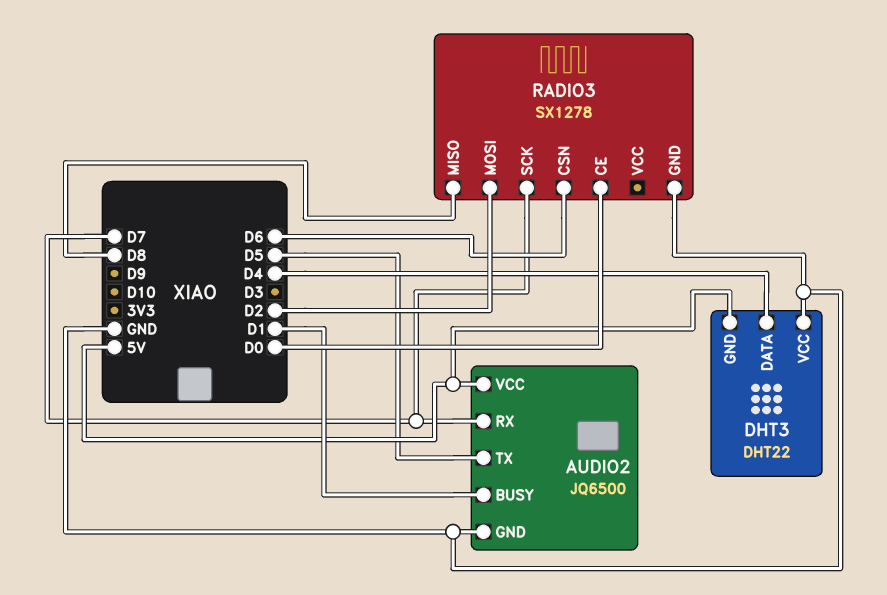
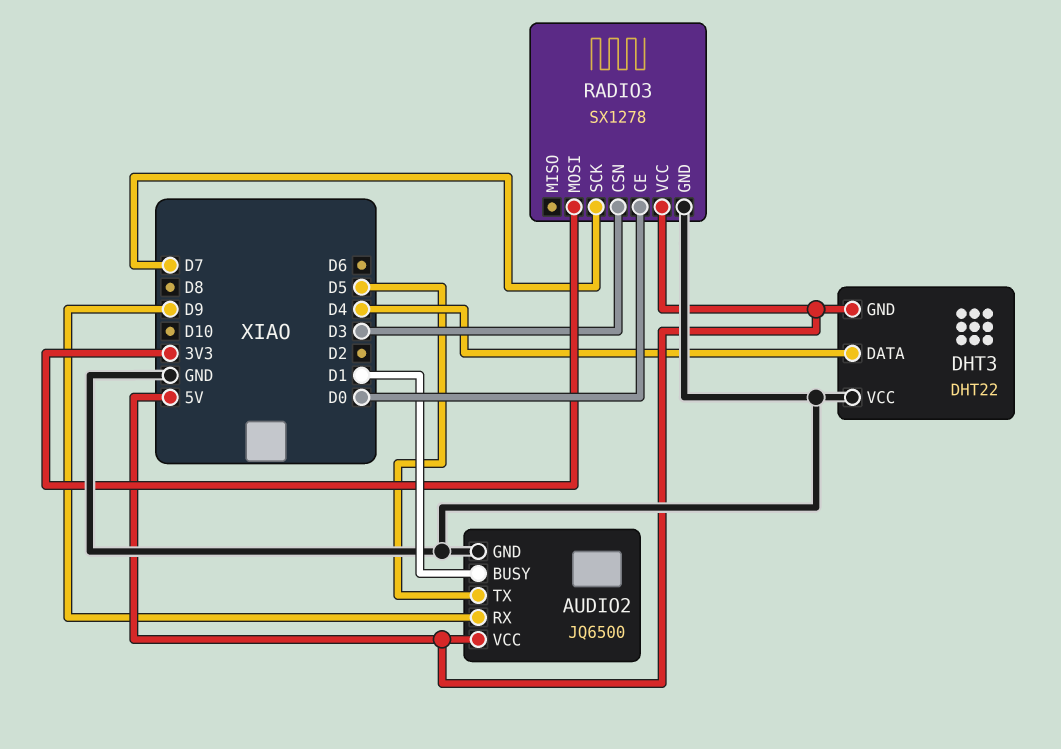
AUDIO2 pin RX: D7 -> D9
RADIO3 pin CSN: D6 -> D3
RADIO3 pin MISO: D8 -> none
RADIO3 pin MOSI: D2 -> 3V3
RADIO3 pin VCC: none -> 5V

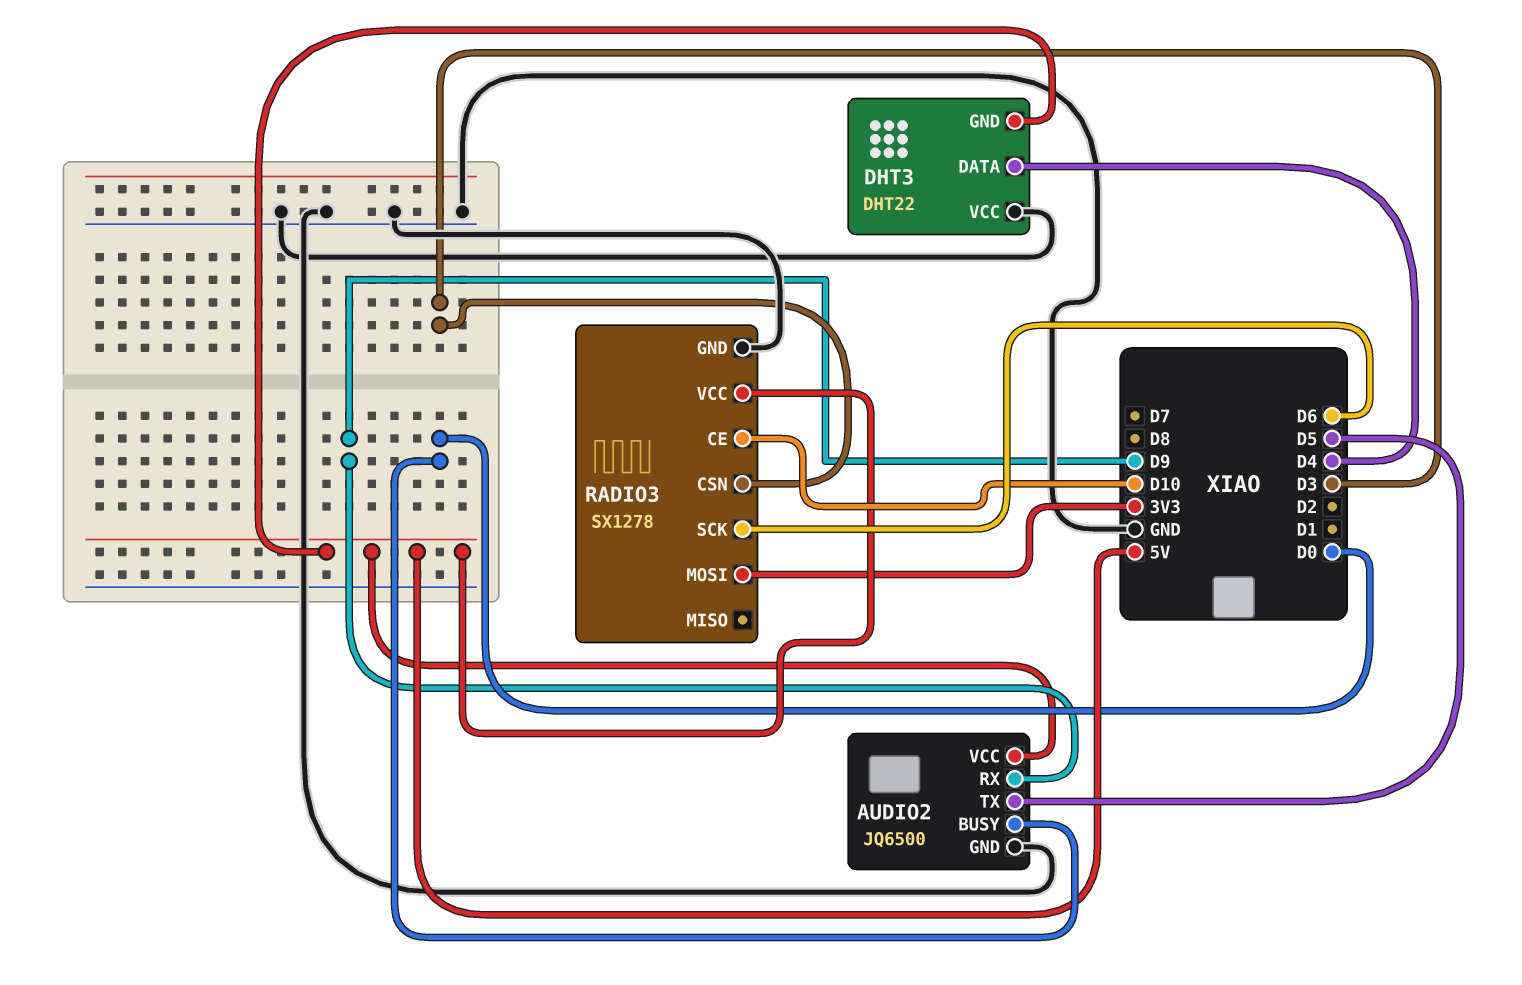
AUDIO2 pin BUSY: D1 -> D0
RADIO3 pin CE: D0 -> D10
RADIO3 pin SCK: D7 -> D6

